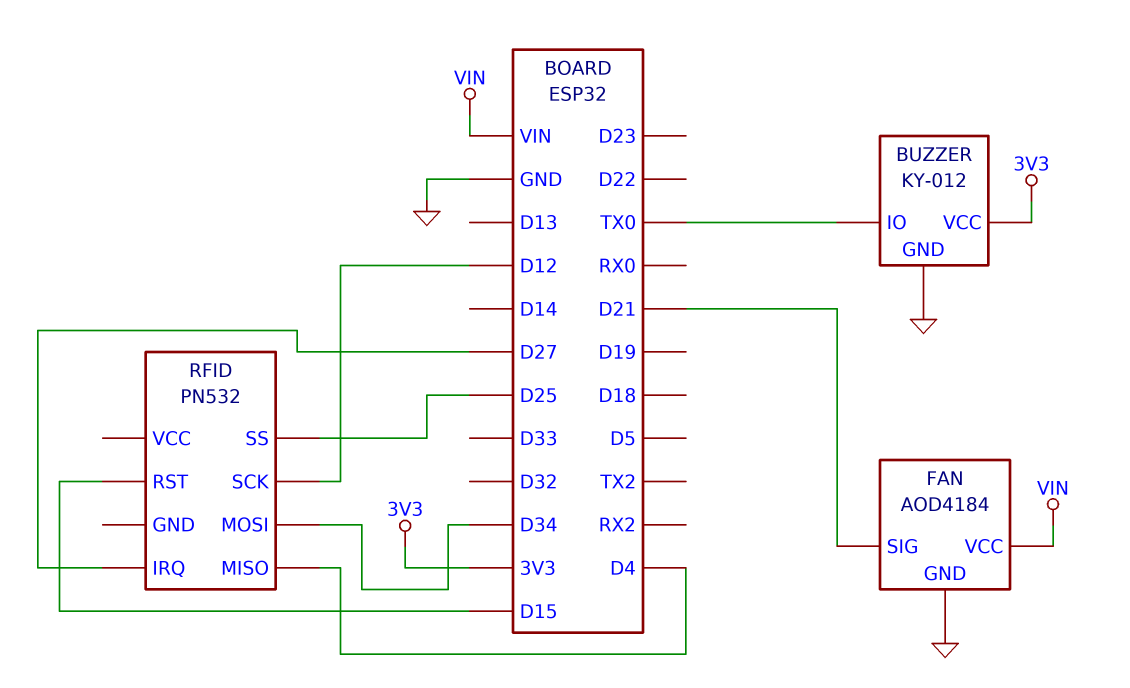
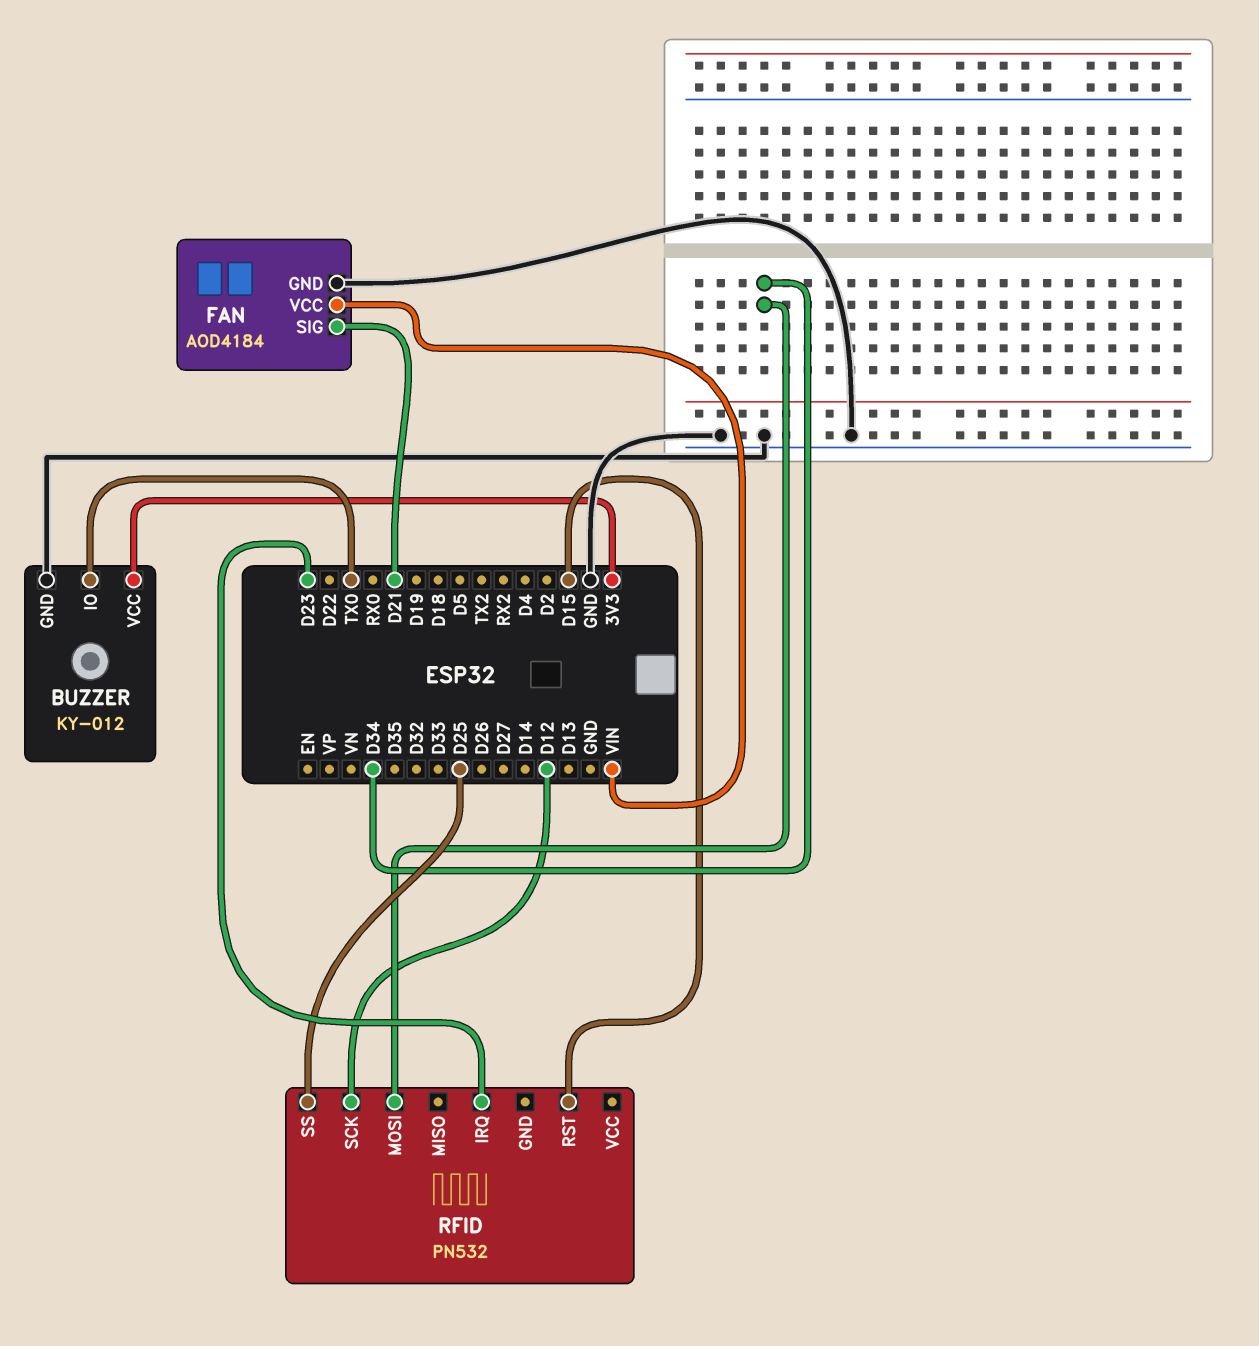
RFID pin IRQ: D27 -> D23
RFID pin MISO: D4 -> none

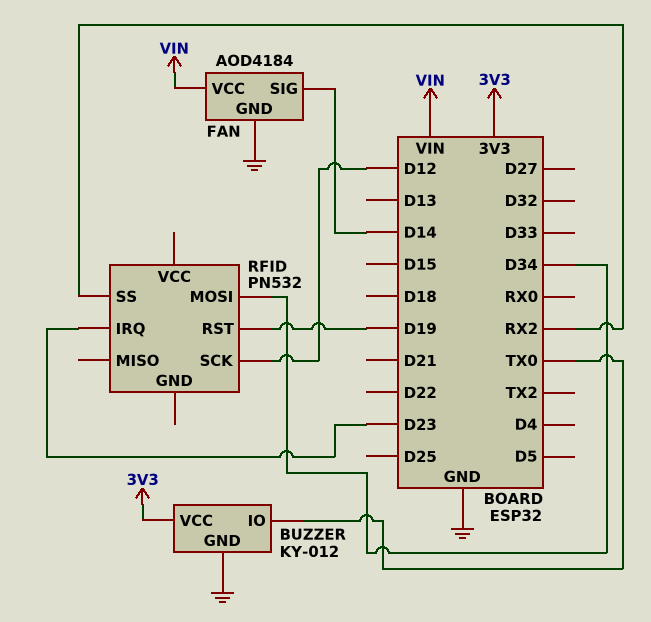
FAN pin SIG: D21 -> D14
RFID pin RST: D15 -> D19
RFID pin SS: D25 -> RX2

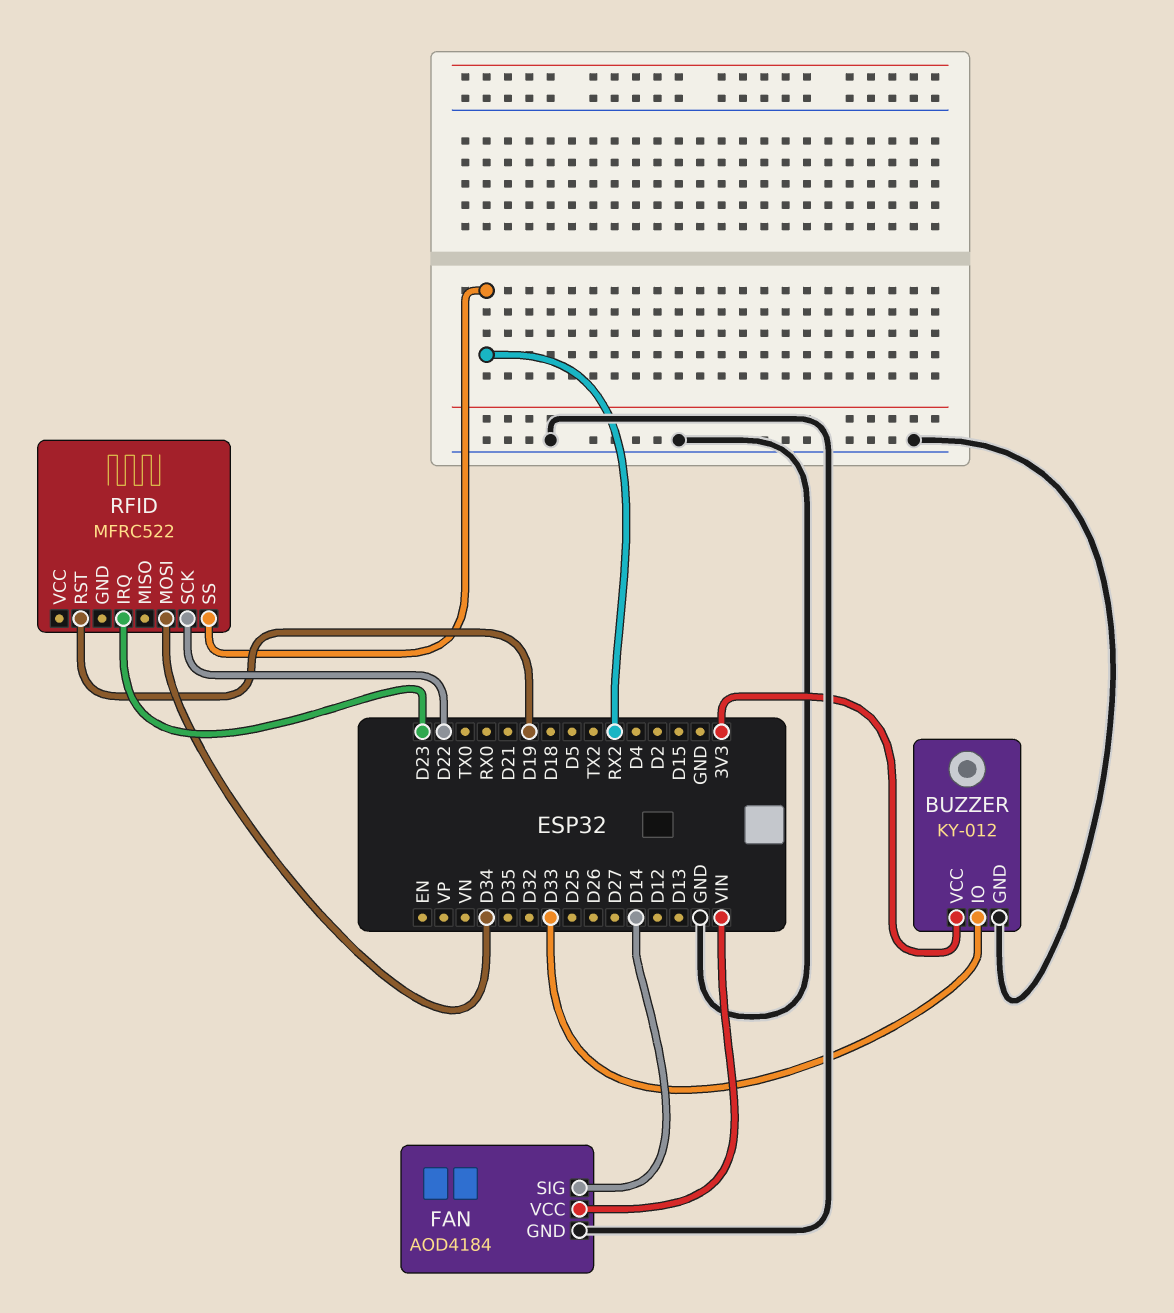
BUZZER pin IO: TX0 -> D33
RFID: PN532 -> MFRC522
RFID pin SCK: D12 -> D22

